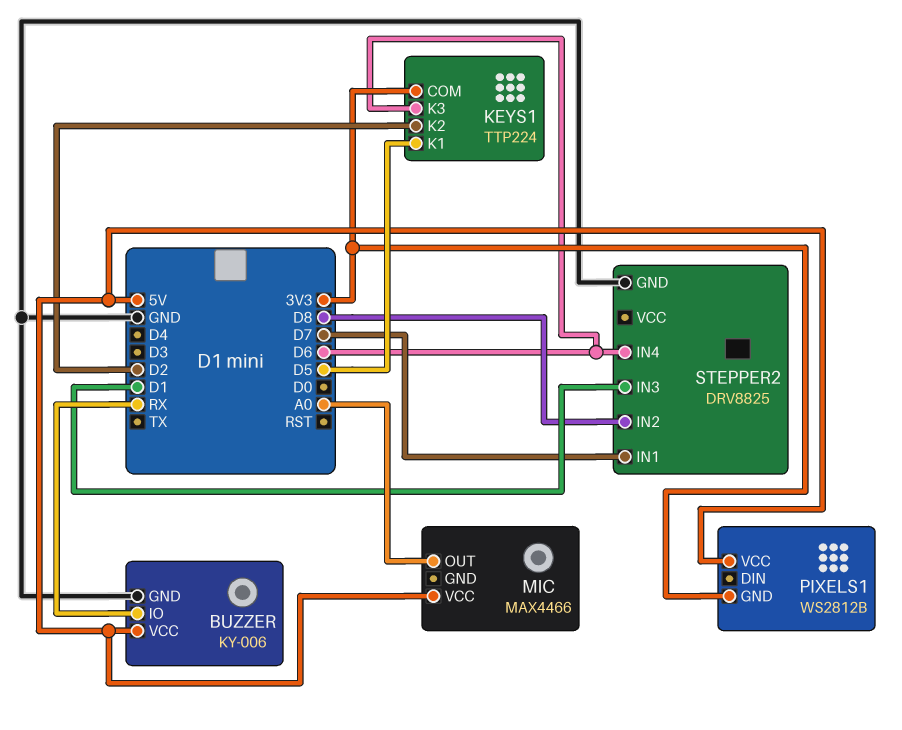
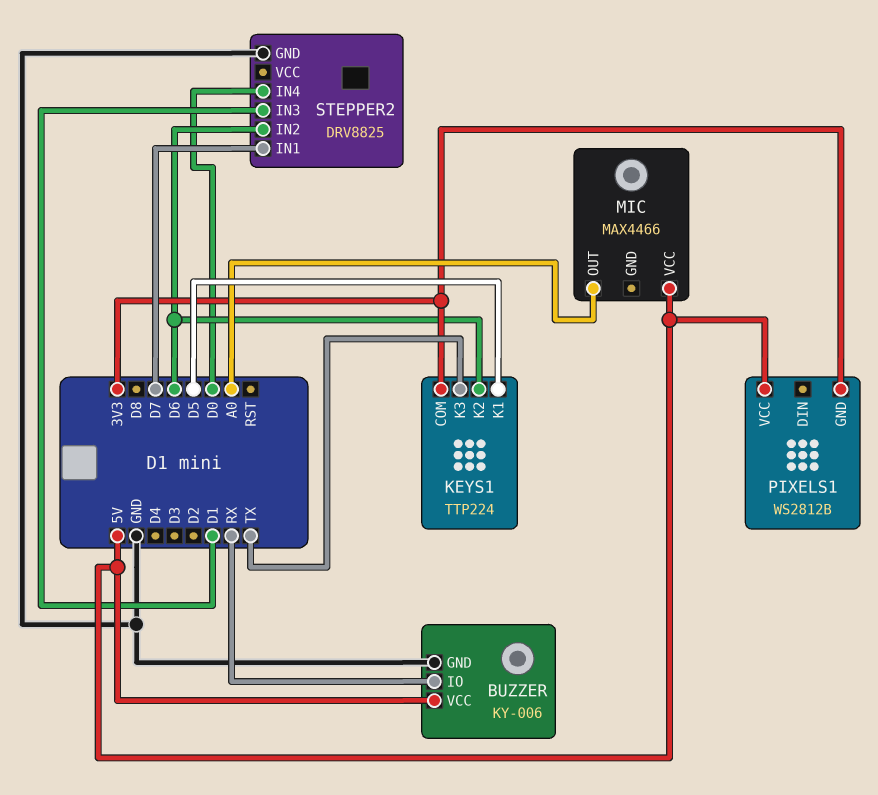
KEYS1 pin K2: D2 -> D6
KEYS1 pin K3: D6 -> TX
STEPPER2 pin IN2: D8 -> D6
STEPPER2 pin IN4: D6 -> D0

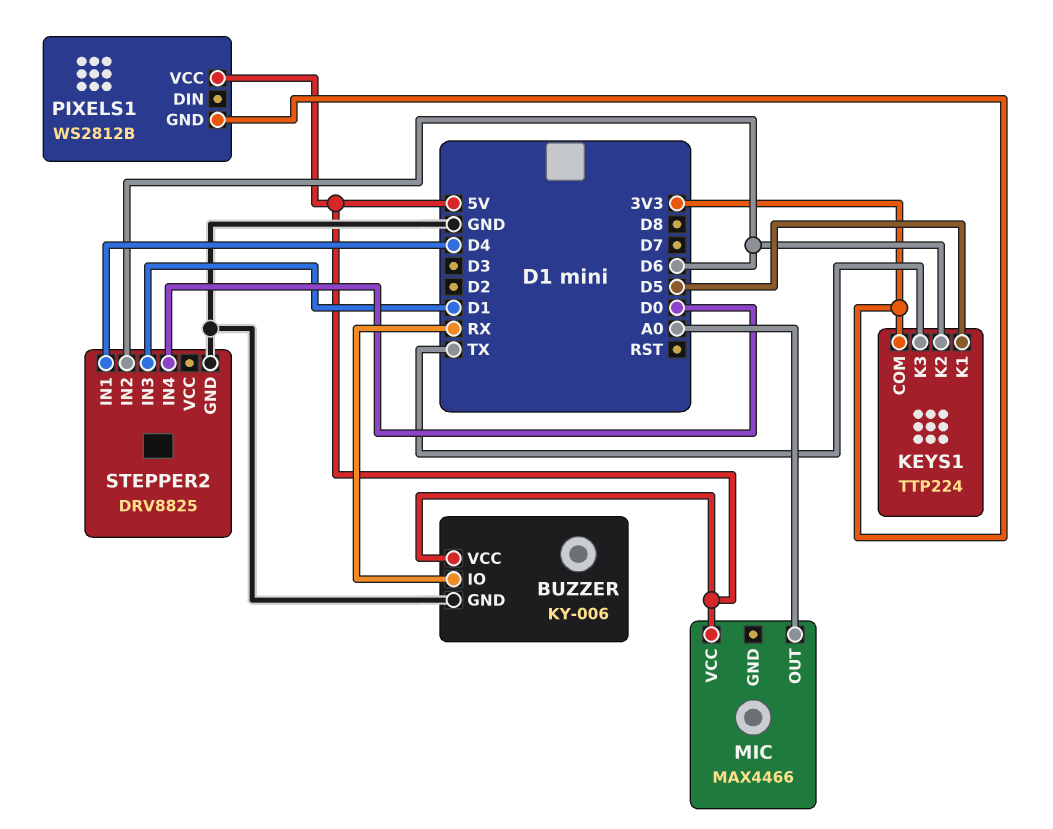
STEPPER2 pin IN1: D7 -> D4

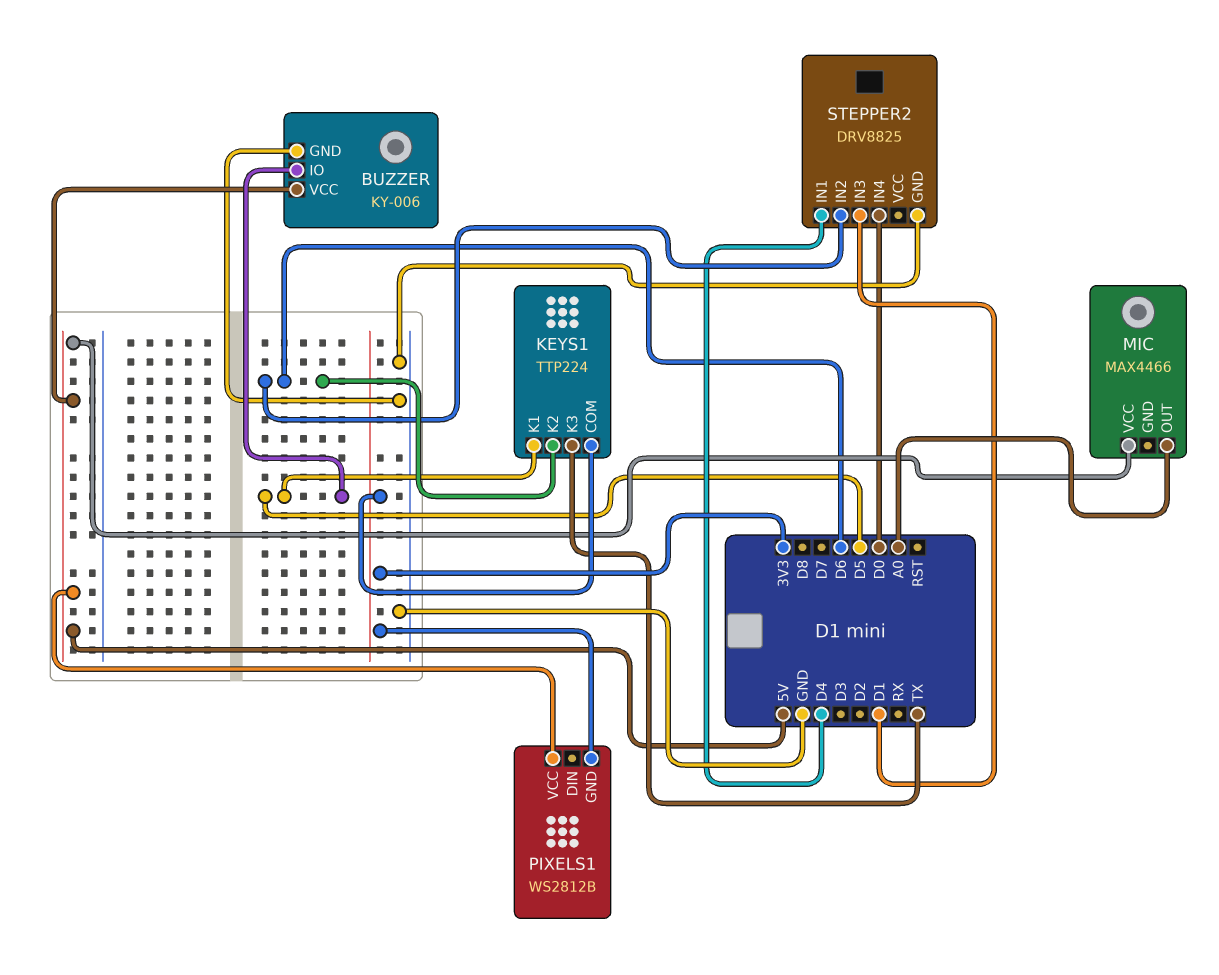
BUZZER pin IO: RX -> D5

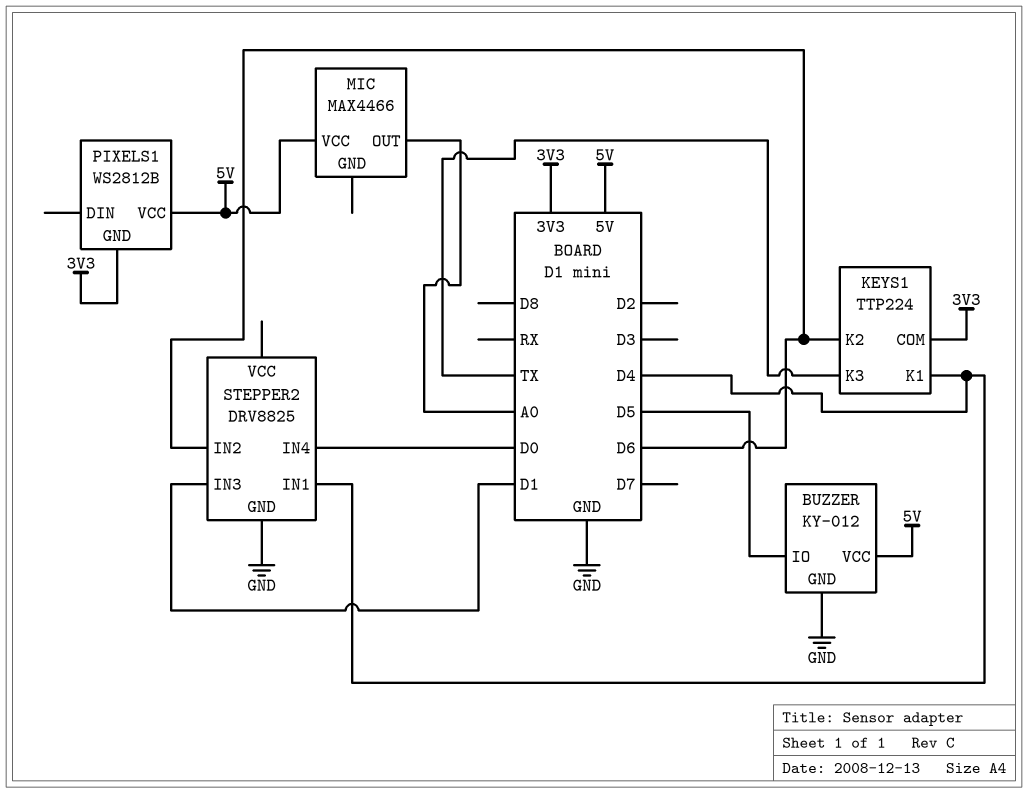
BUZZER: KY-006 -> KY-012
KEYS1 pin K1: D5 -> D4

